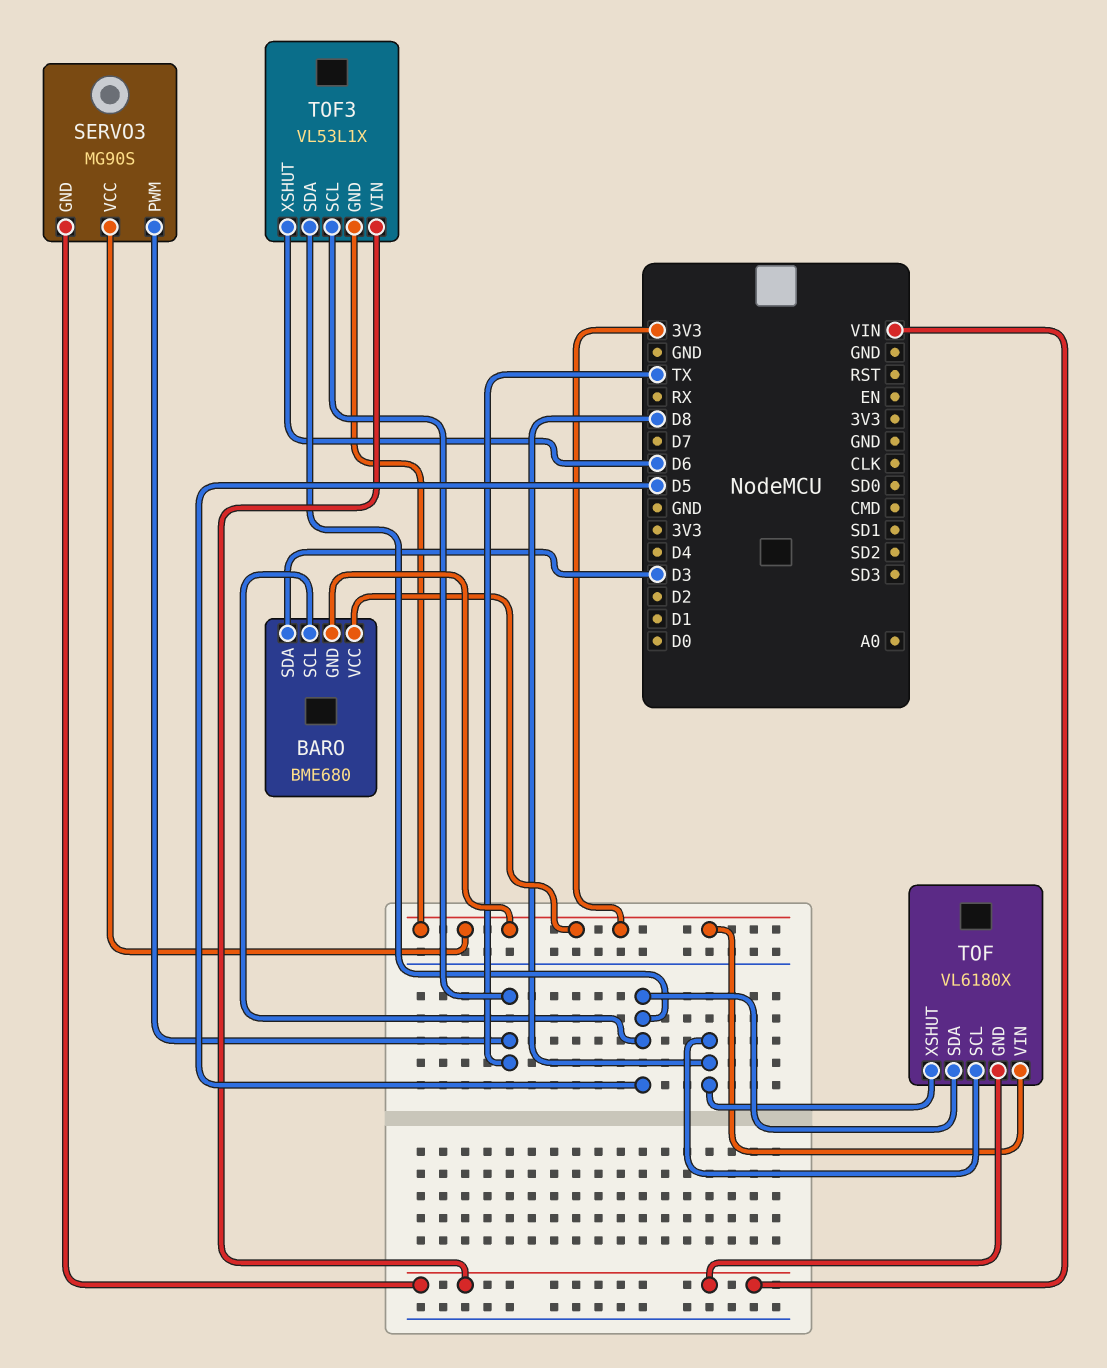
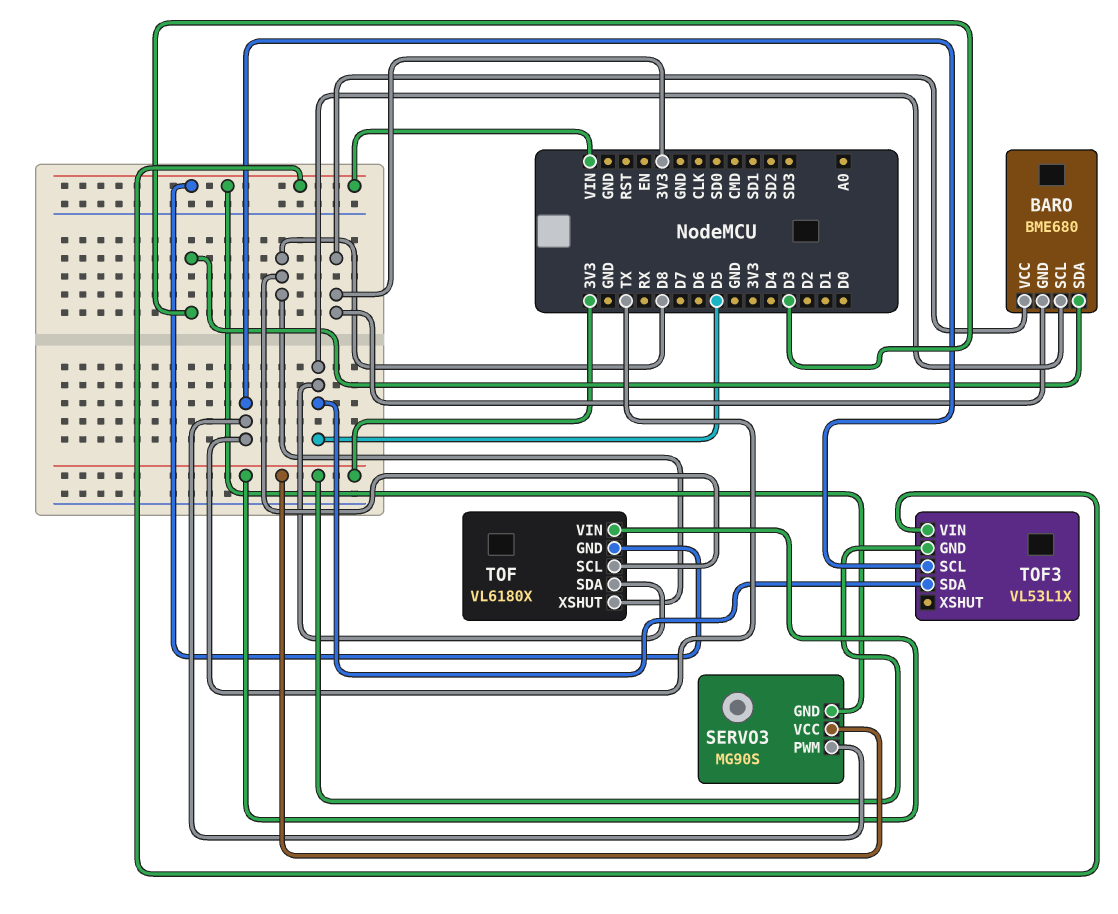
TOF3 pin XSHUT: D6 -> none

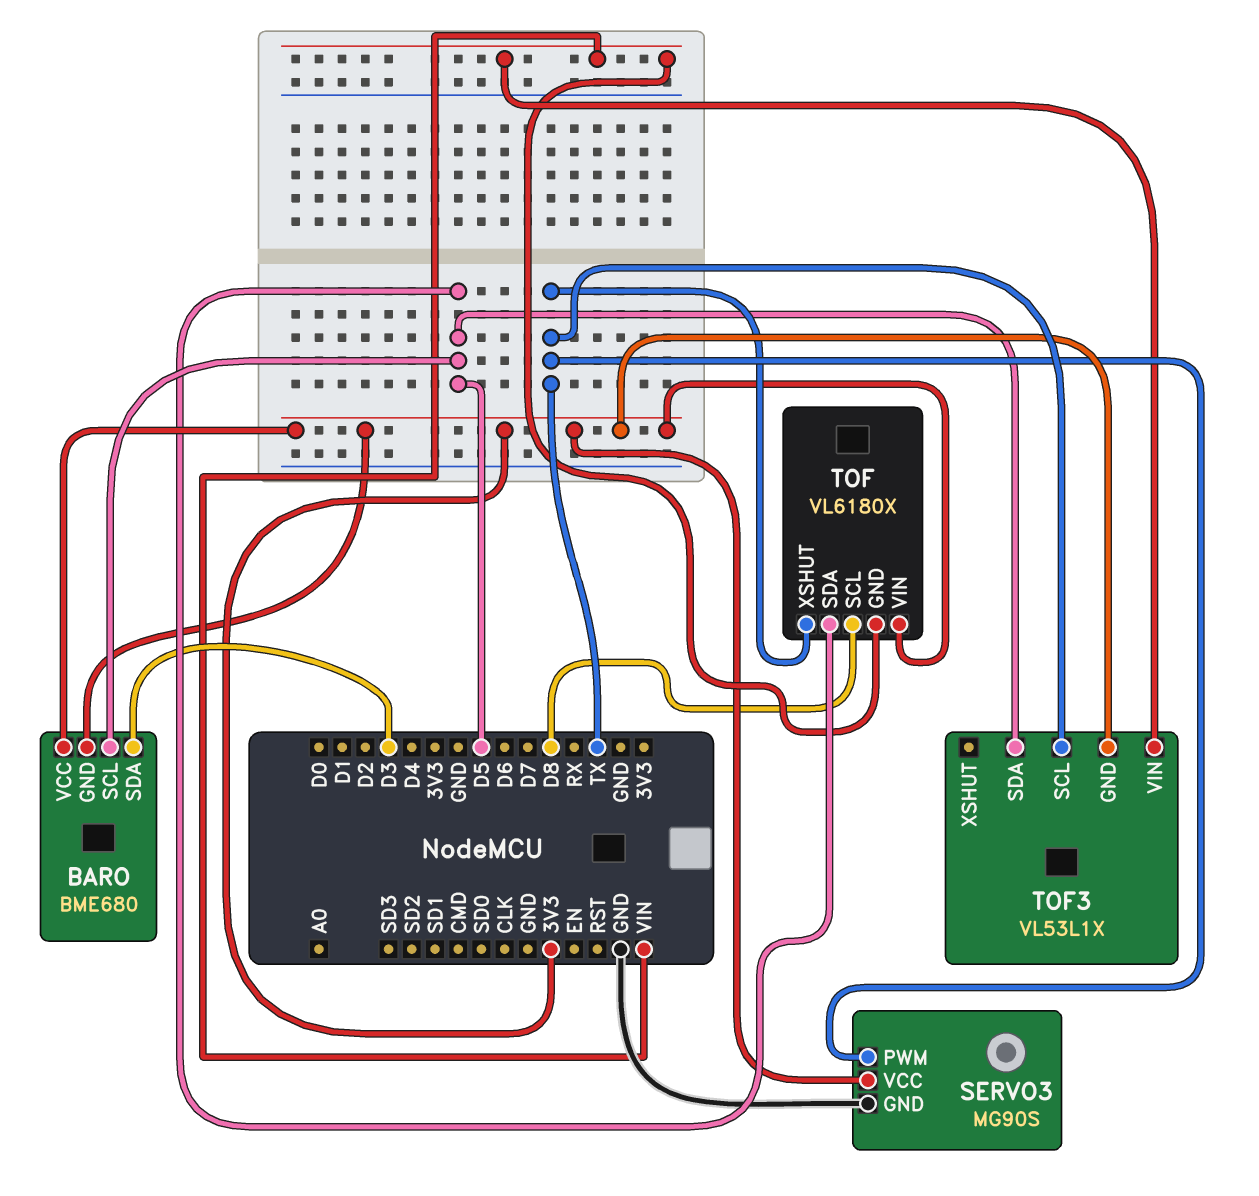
SERVO3 pin GND: VIN -> GND
TOF pin XSHUT: D8 -> TX

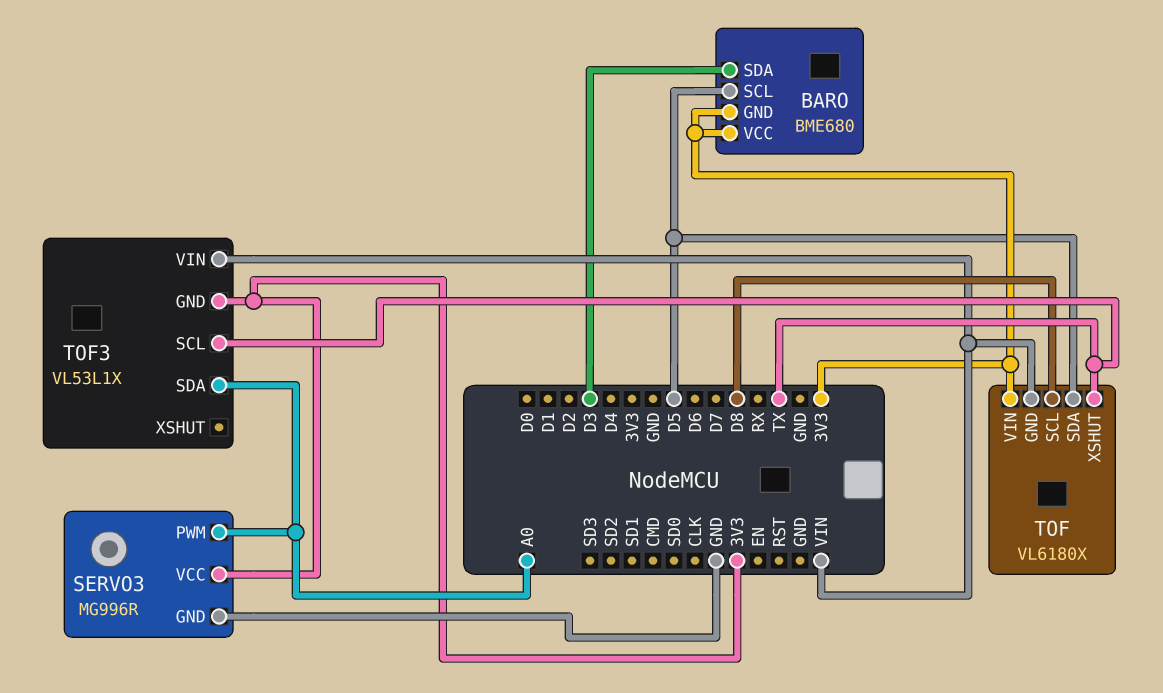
SERVO3: MG90S -> MG996R
SERVO3 pin PWM: TX -> A0
TOF3 pin SDA: D5 -> A0

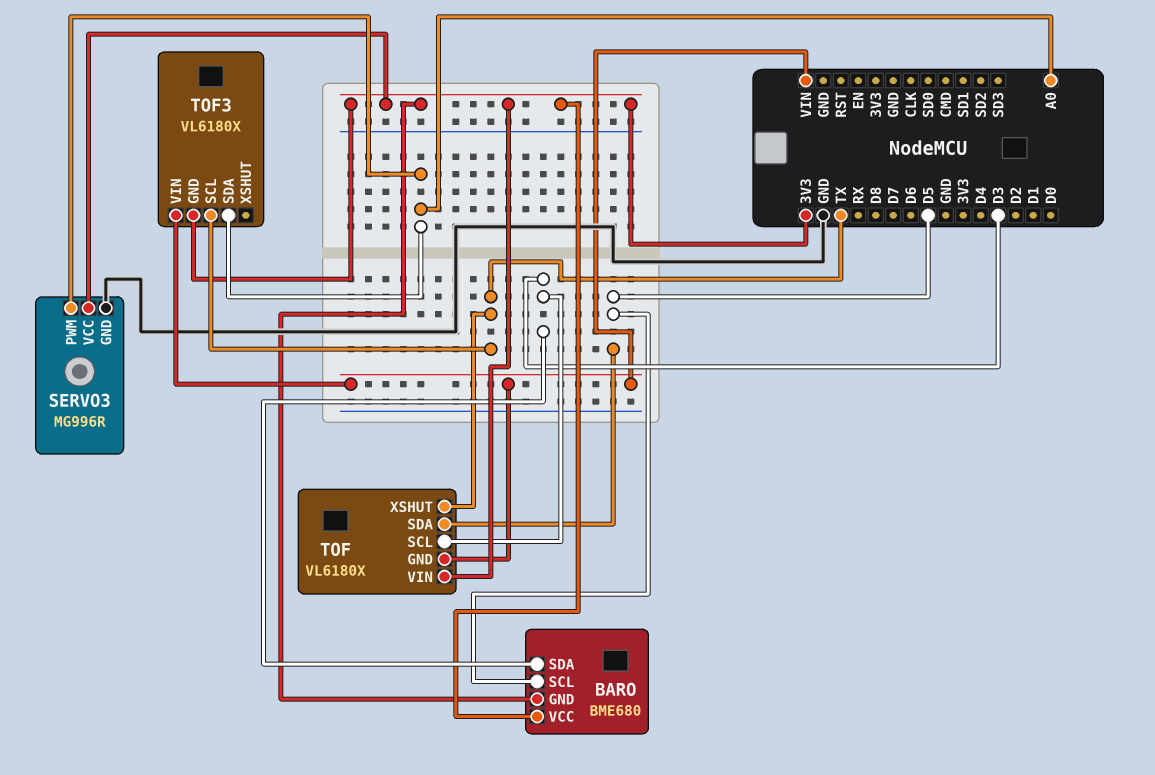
TOF pin SCL: D8 -> D3
TOF3: VL53L1X -> VL6180X

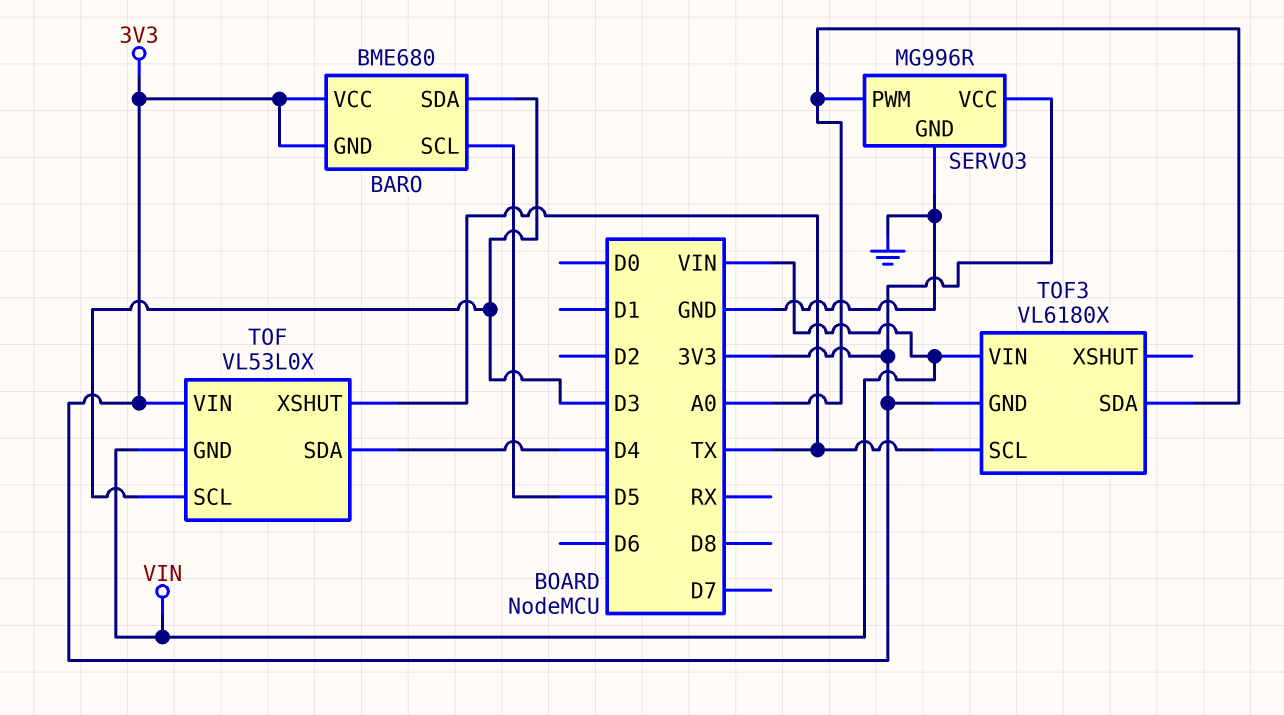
TOF: VL6180X -> VL53L0X
TOF pin SDA: D5 -> D4

